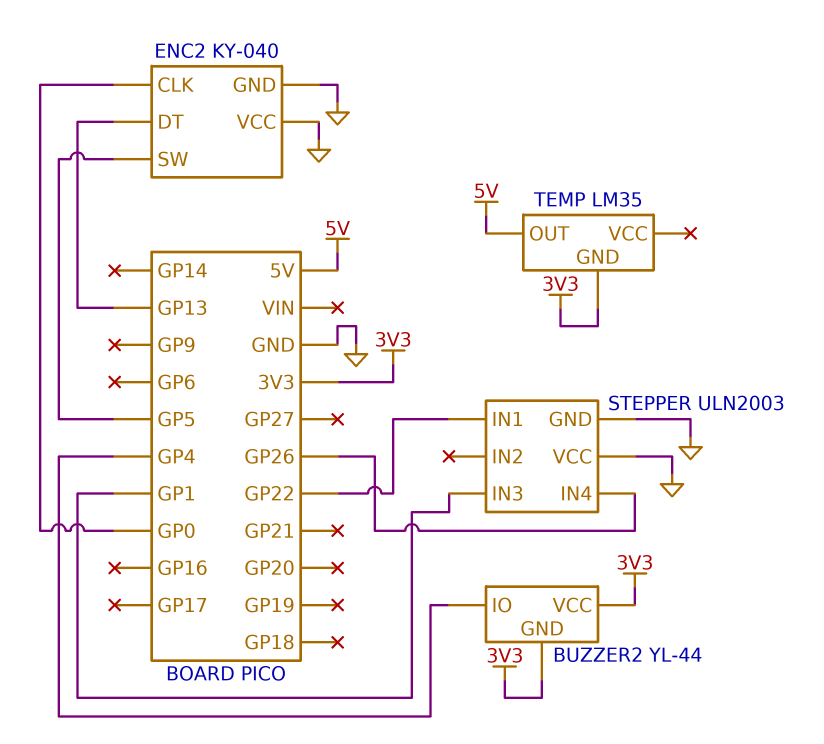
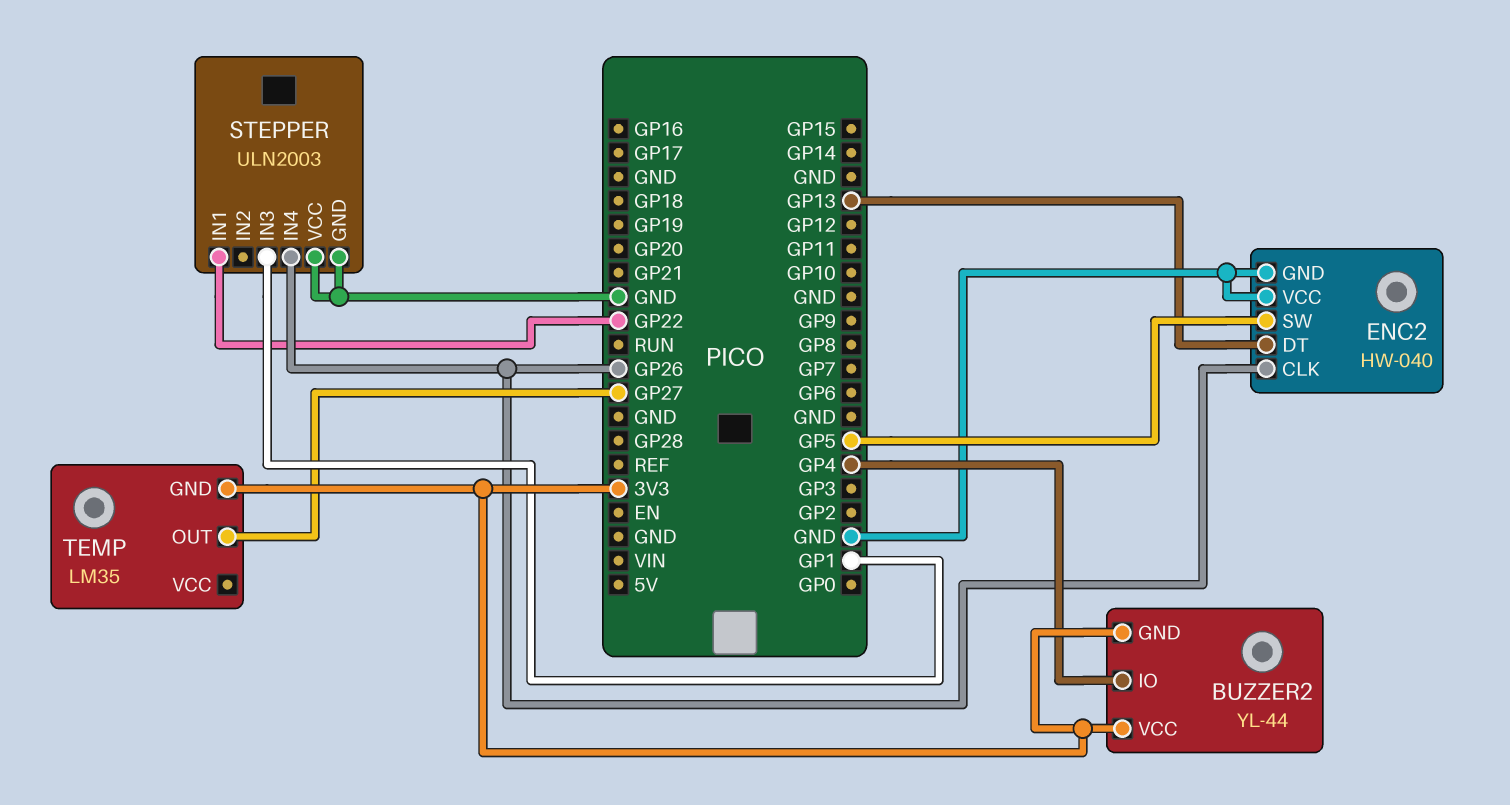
ENC2: KY-040 -> HW-040
ENC2 pin CLK: GP0 -> GP26
TEMP pin OUT: 5V -> GP27

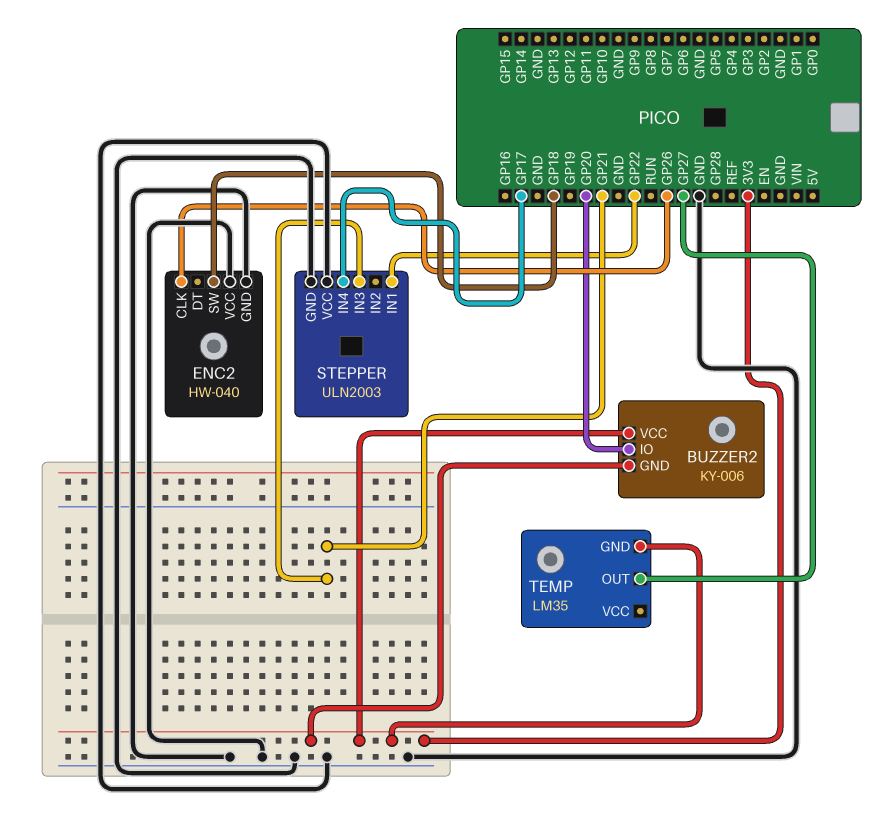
BUZZER2: YL-44 -> KY-006
BUZZER2 pin IO: GP4 -> GP20
ENC2 pin DT: GP13 -> none
ENC2 pin SW: GP5 -> GP18
STEPPER pin IN3: GP1 -> GP21
STEPPER pin IN4: GP26 -> GP17

